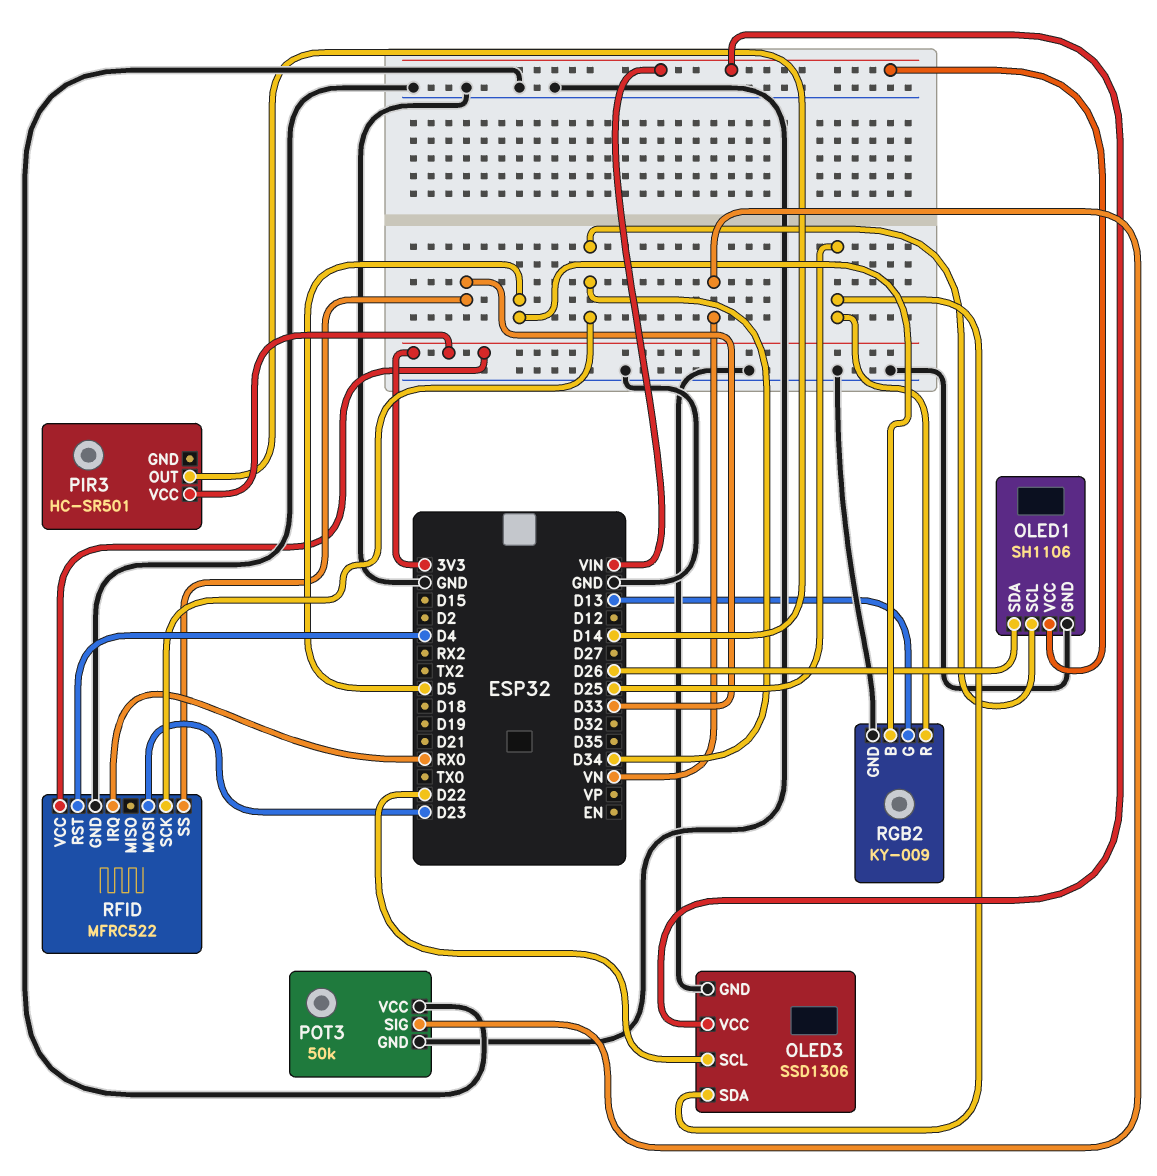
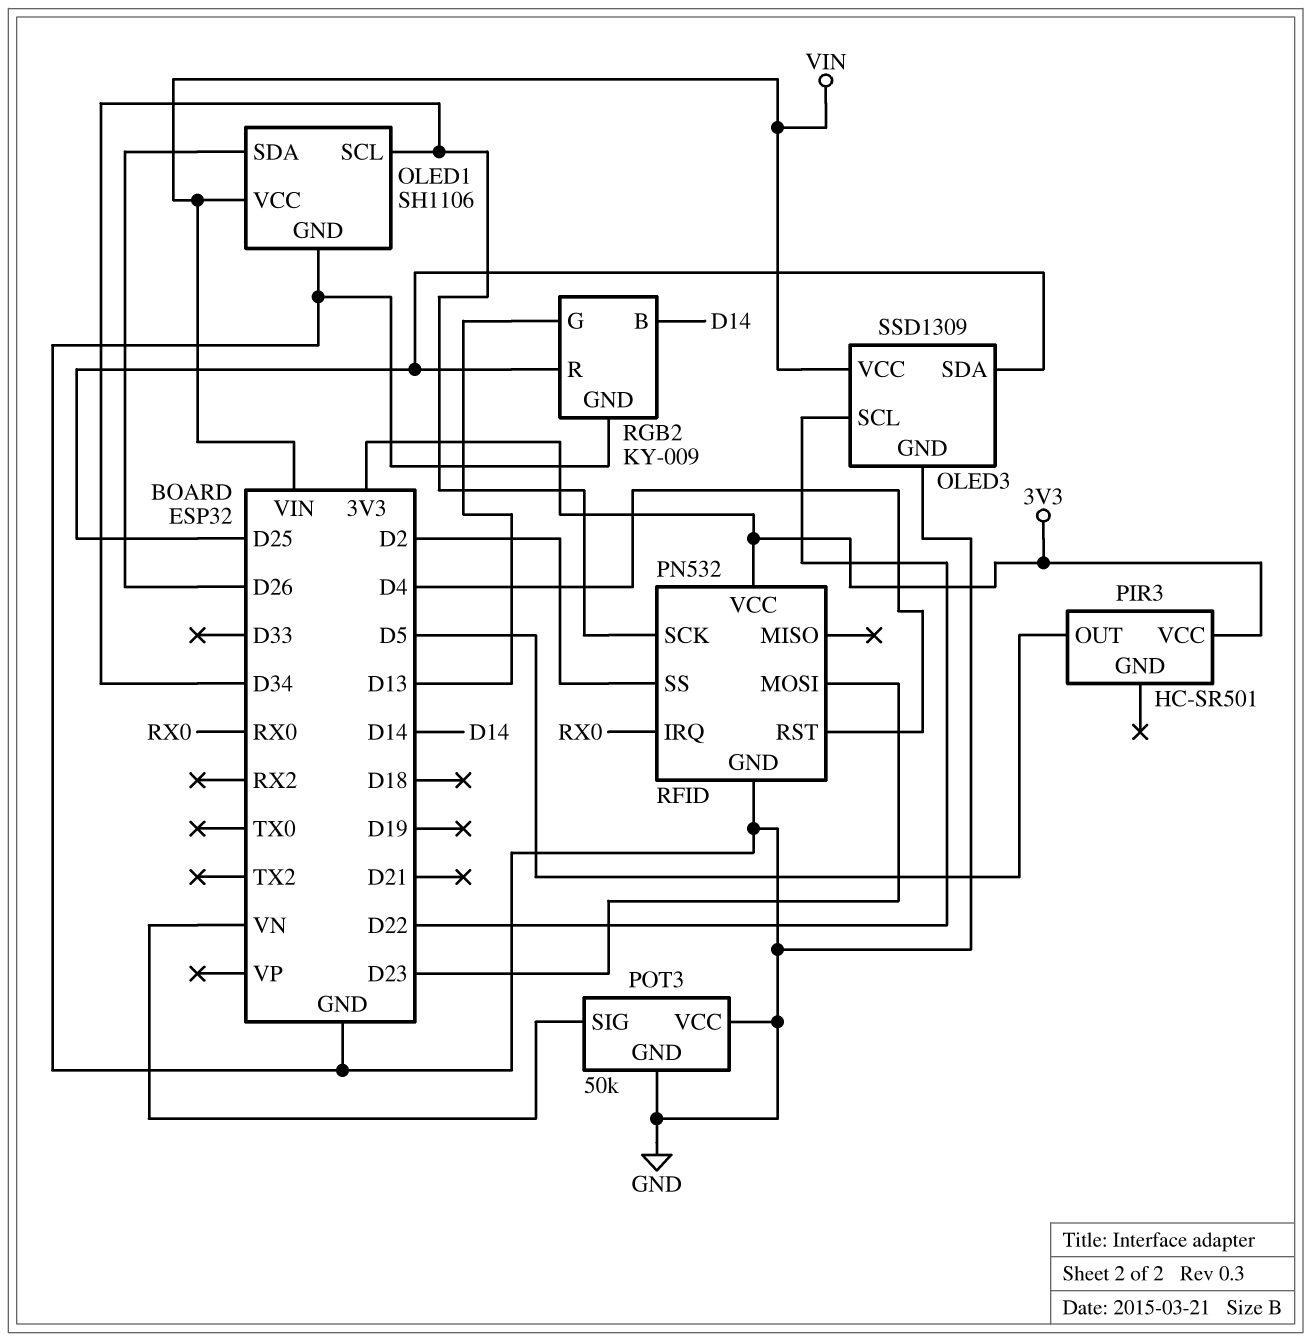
OLED3: SSD1306 -> SSD1309
PIR3 pin OUT: D14 -> D5
RFID: MFRC522 -> PN532
RFID pin SS: D33 -> D2
RGB2 pin B: D5 -> D14

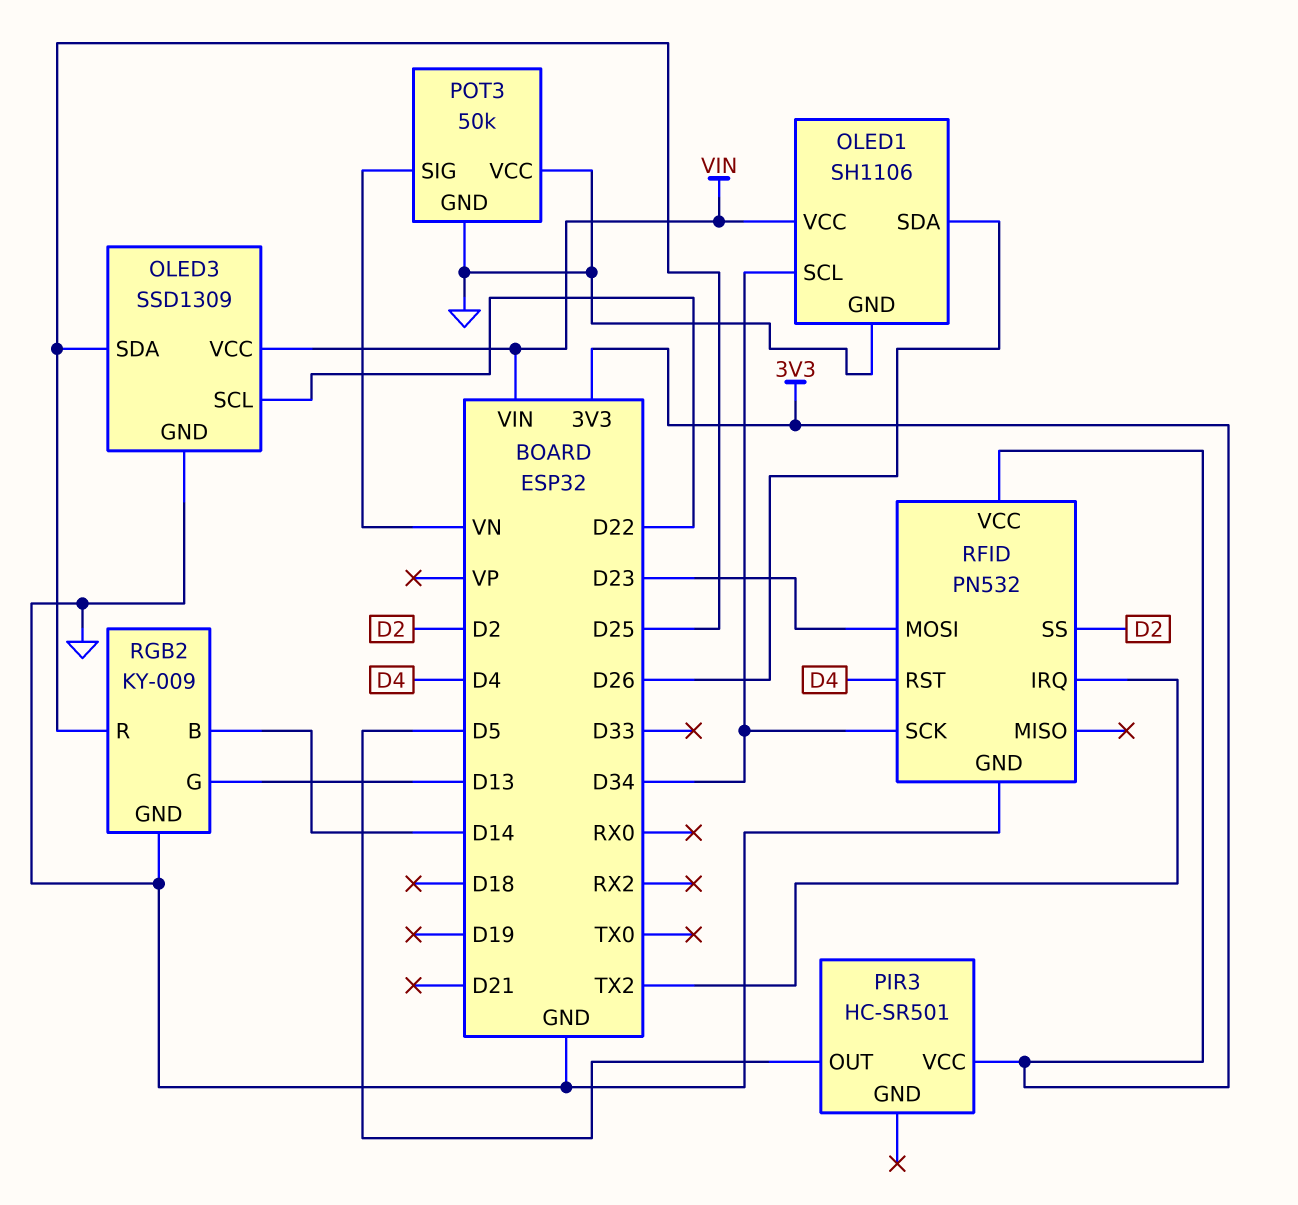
RFID pin IRQ: RX0 -> TX2

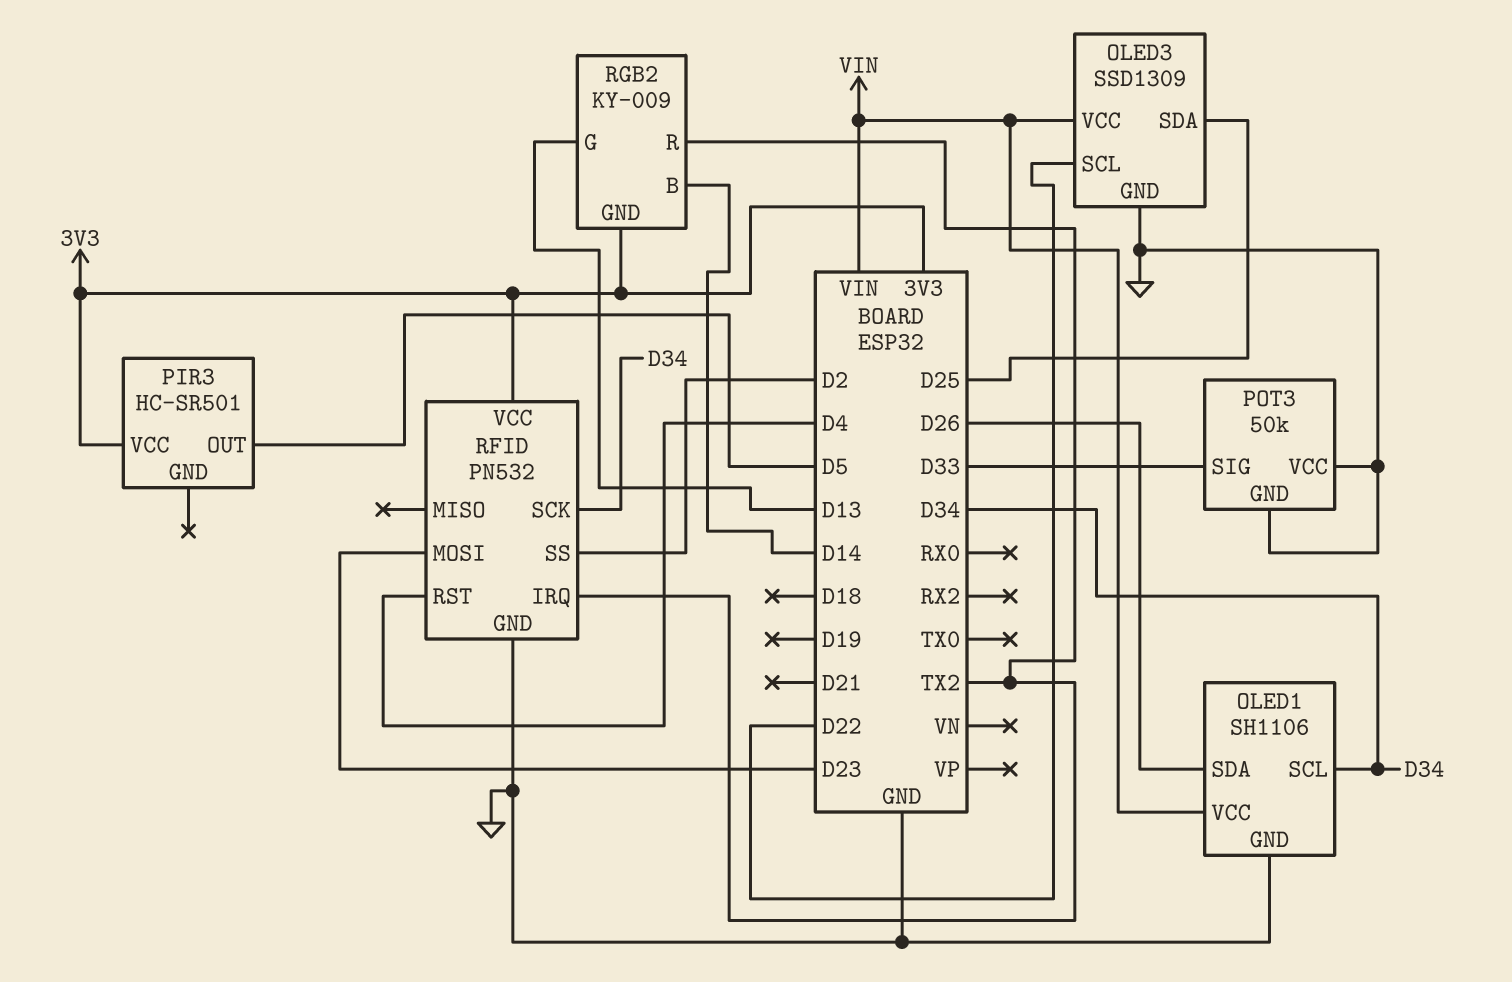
POT3 pin SIG: VN -> D33
RGB2 pin GND: GND -> 3V3
RGB2 pin R: D25 -> TX2

